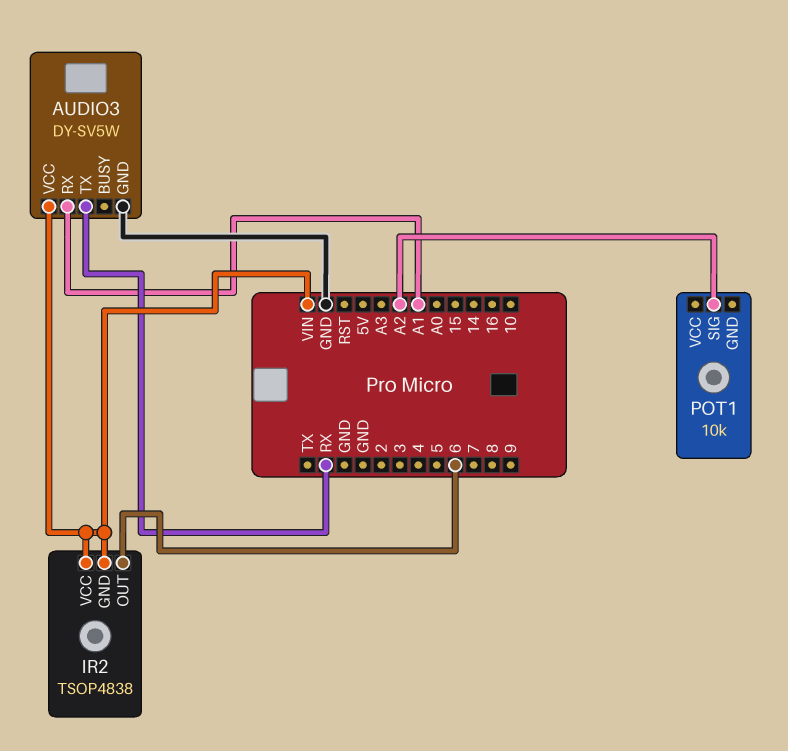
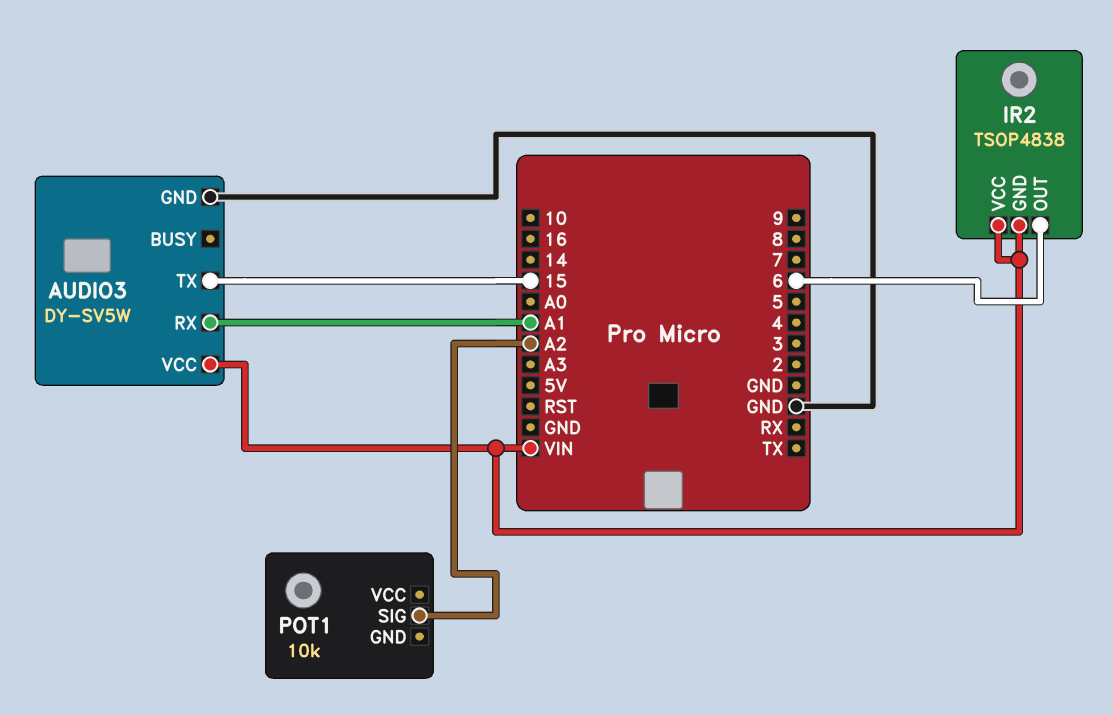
AUDIO3 pin TX: RX -> 15

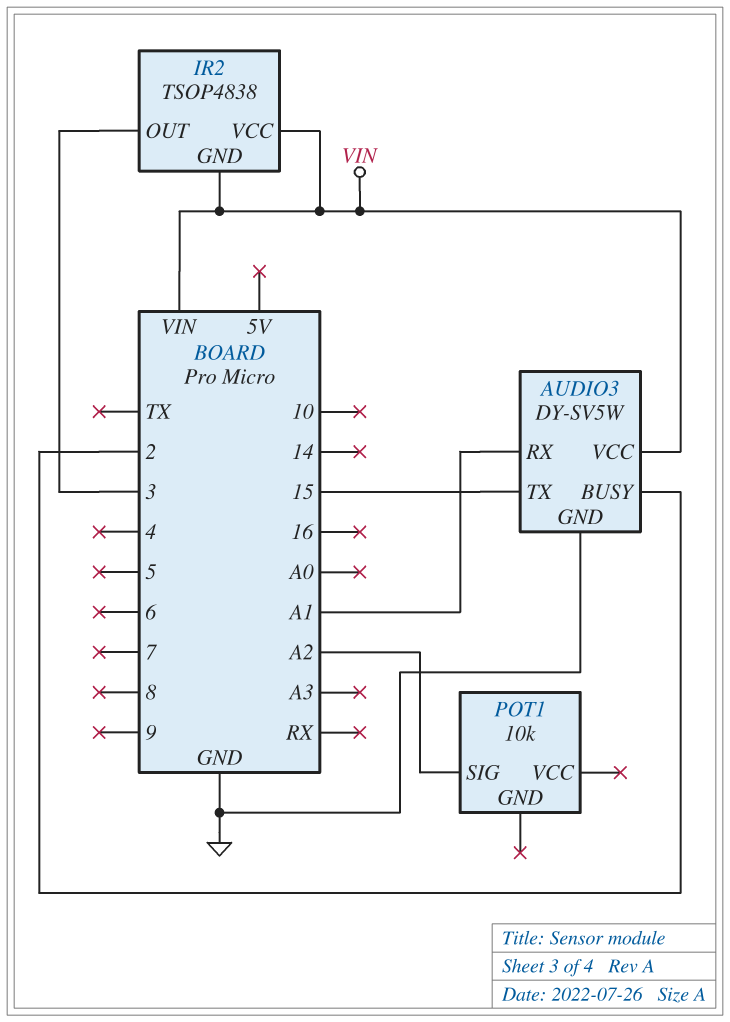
AUDIO3 pin BUSY: none -> 2
IR2 pin OUT: 6 -> 3

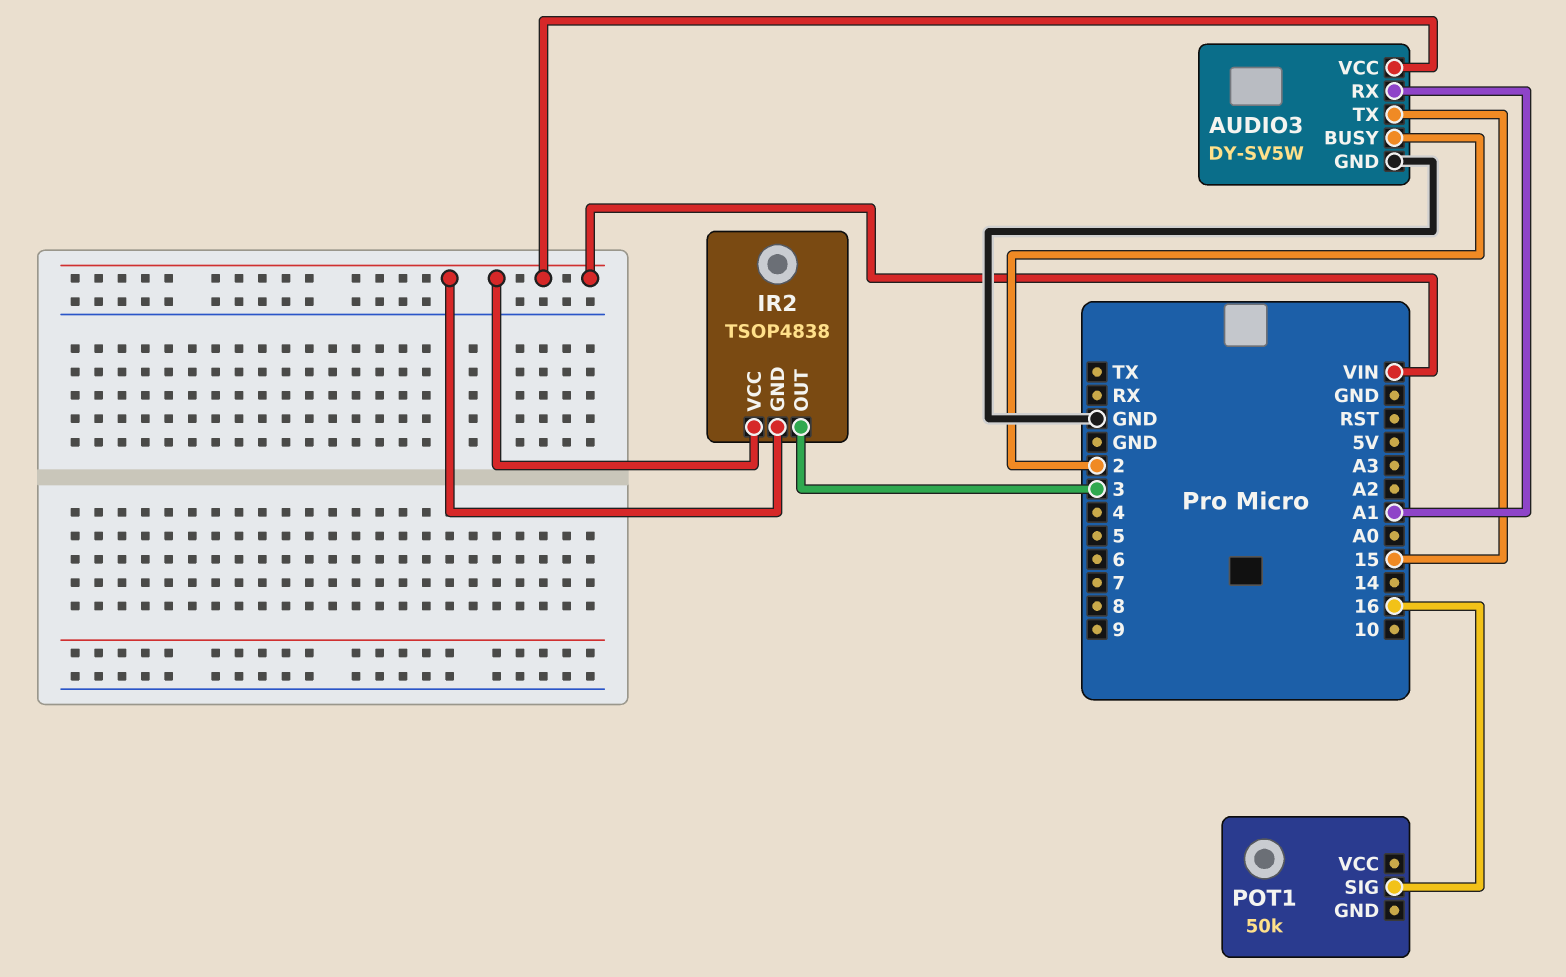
POT1: 10k -> 50k
POT1 pin SIG: A2 -> 16

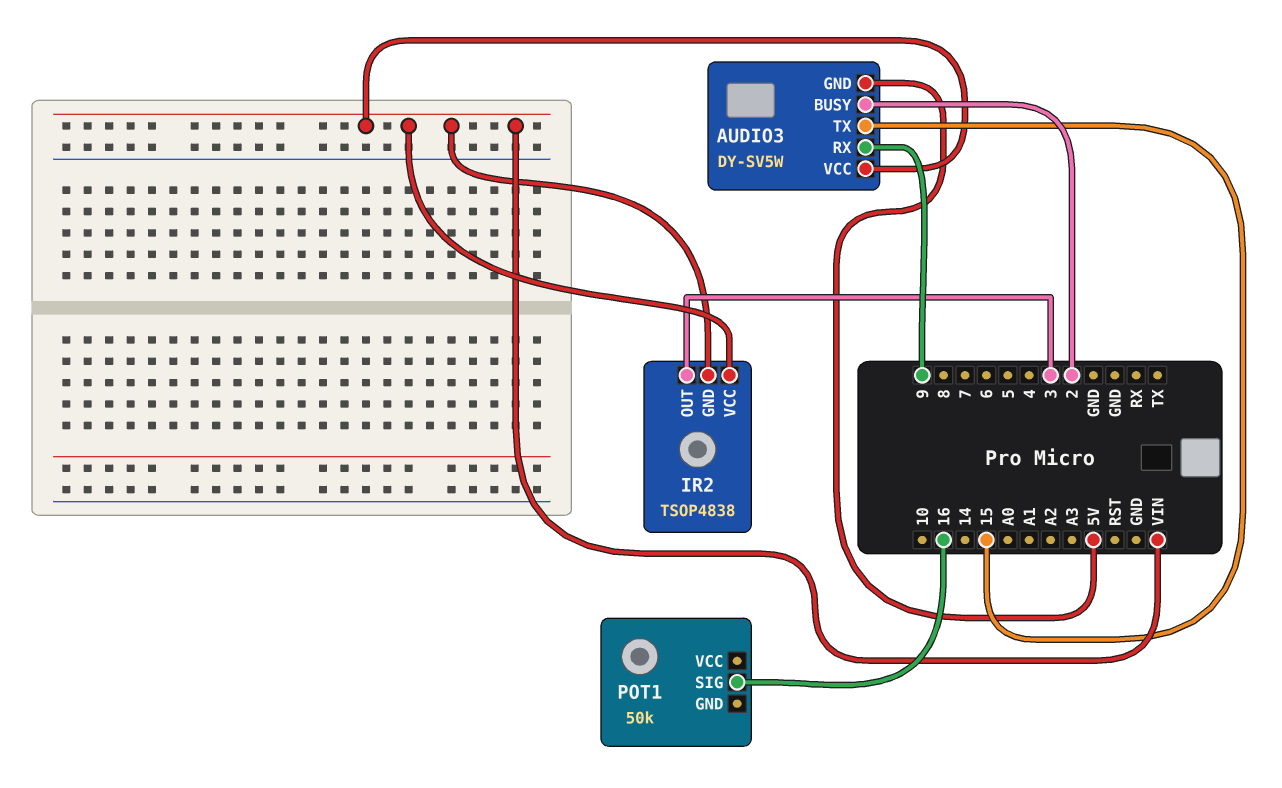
AUDIO3 pin GND: GND -> 5V
AUDIO3 pin RX: A1 -> 9

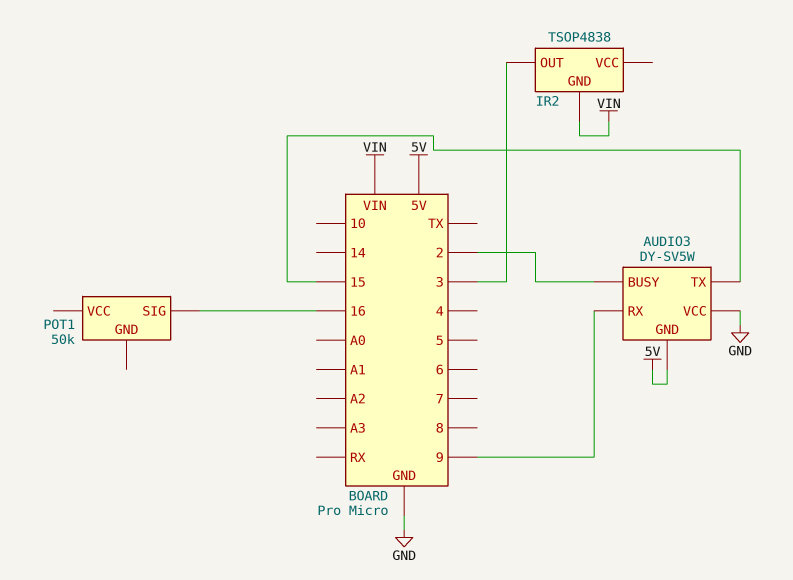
AUDIO3 pin VCC: VIN -> GND
IR2 pin VCC: VIN -> none

